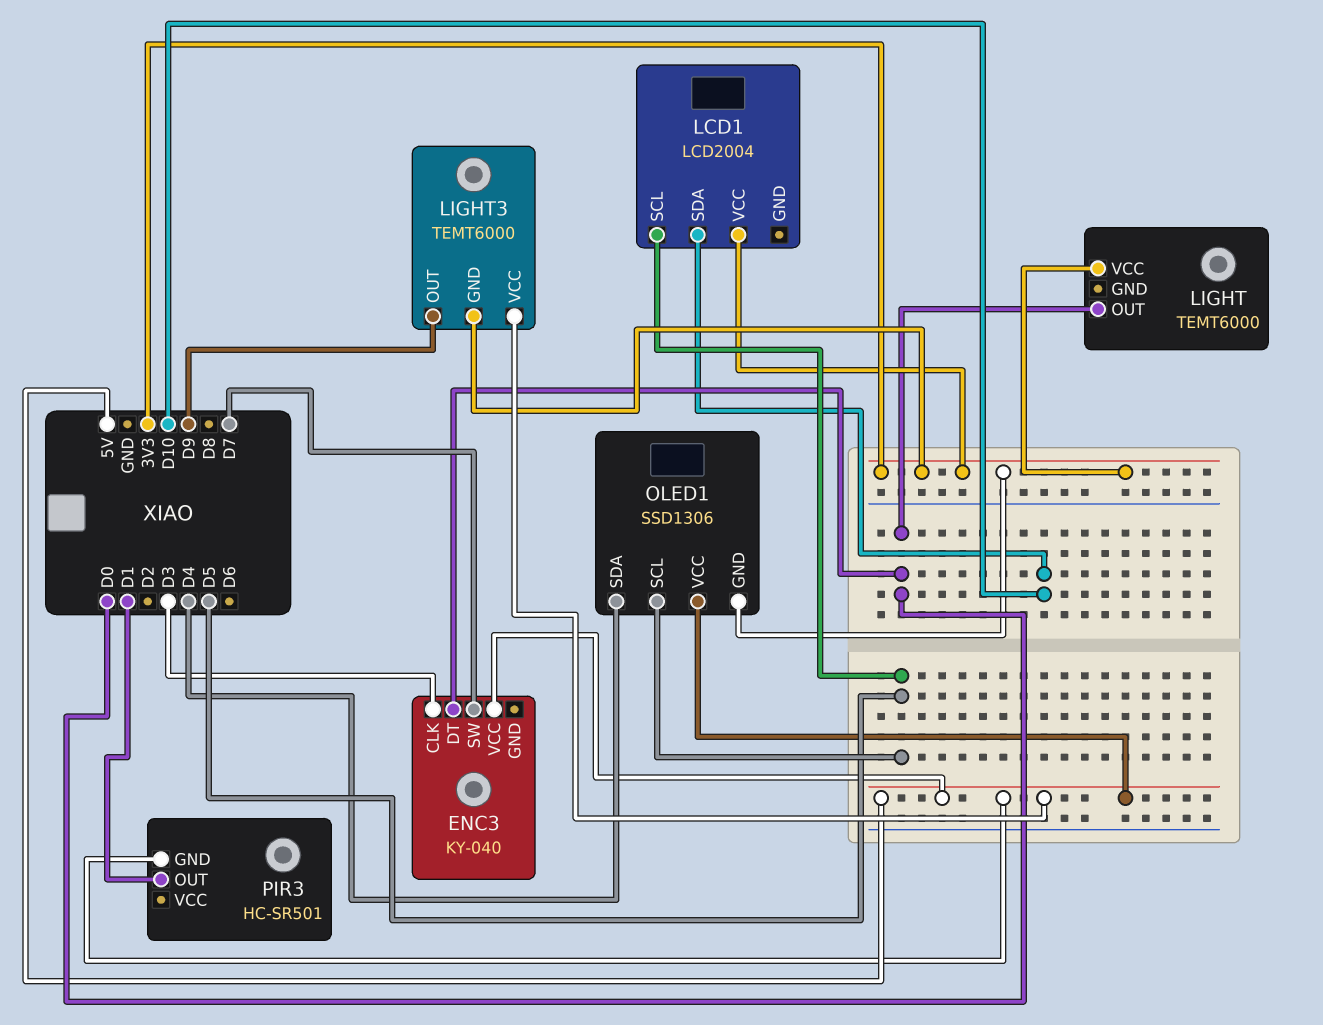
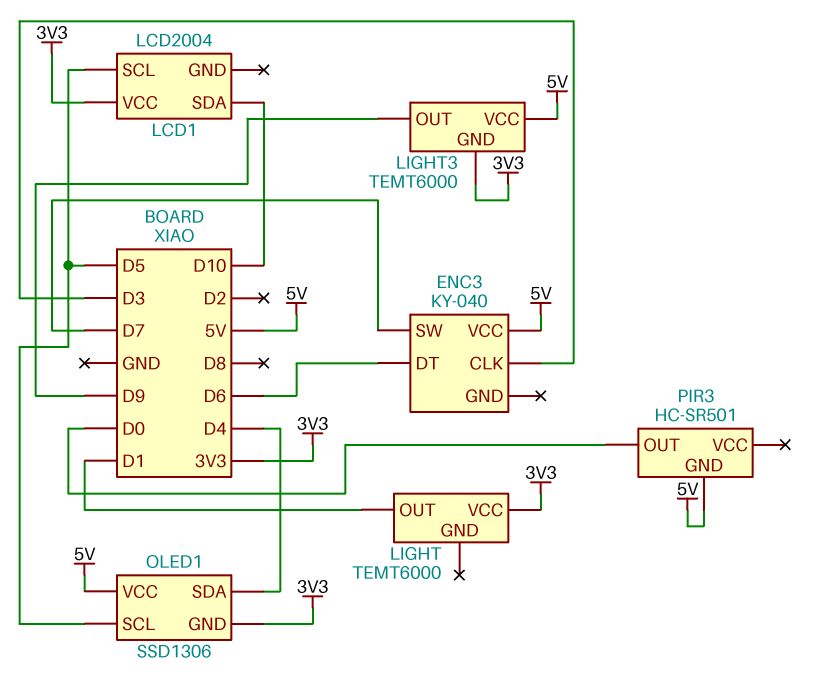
ENC3 pin DT: D0 -> D6
LIGHT pin OUT: D0 -> D1
PIR3 pin OUT: D1 -> D0

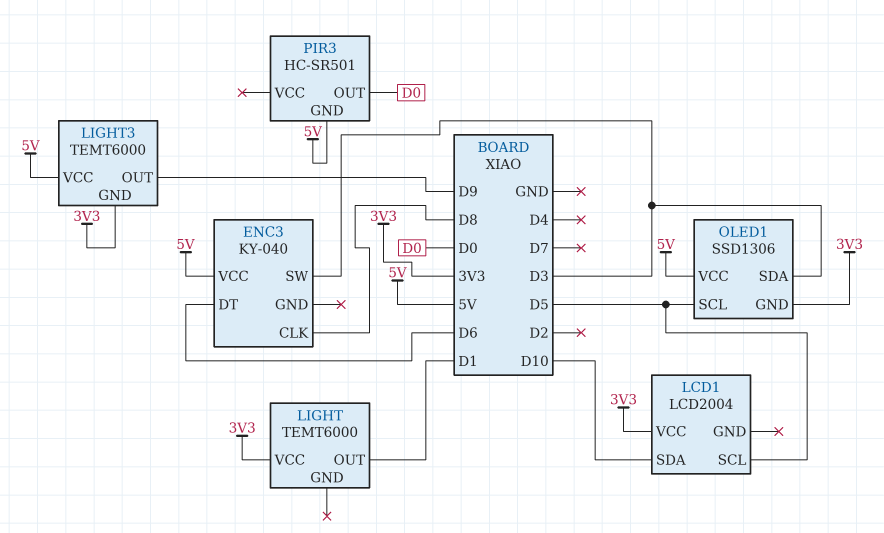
ENC3 pin CLK: D3 -> D8
ENC3 pin SW: D7 -> D3
OLED1 pin SDA: D4 -> D3

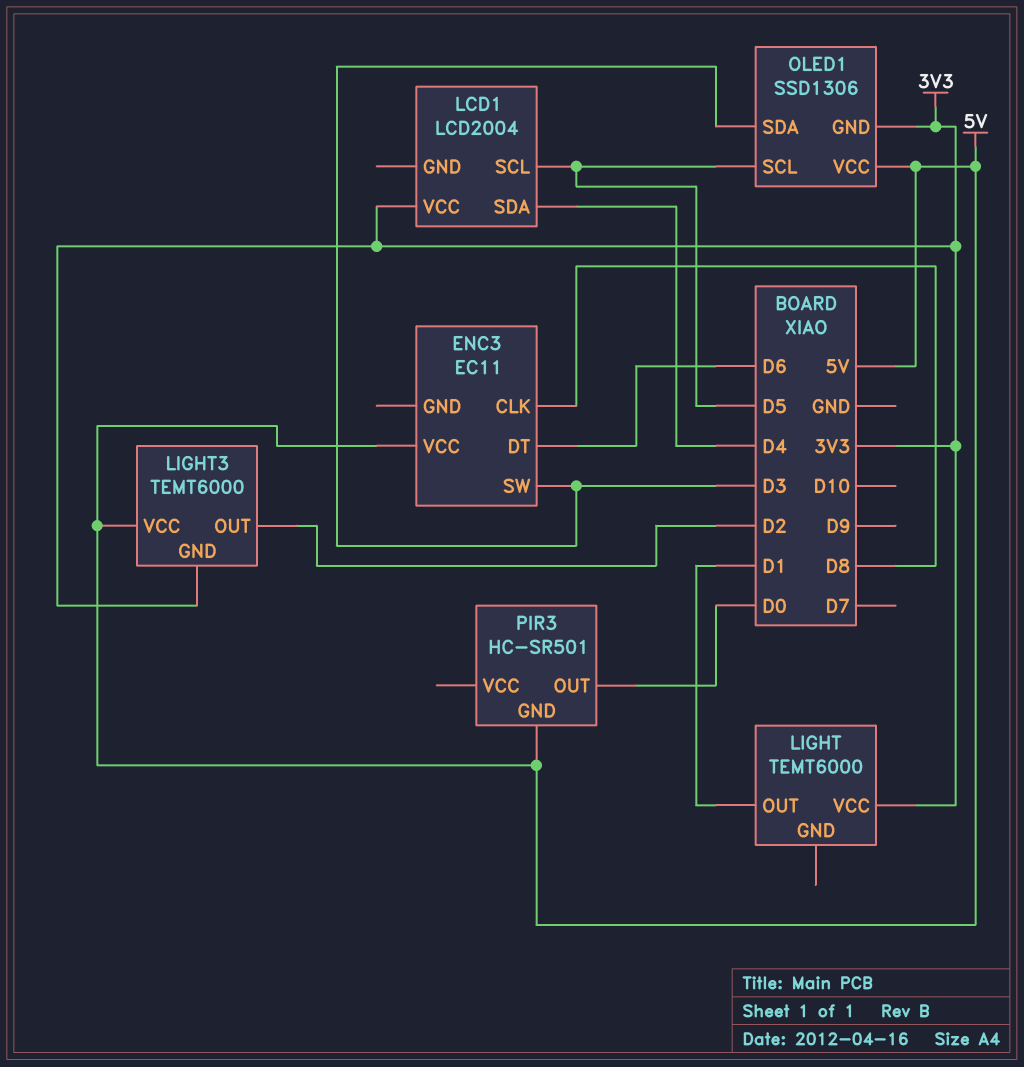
ENC3: KY-040 -> EC11
LCD1 pin SDA: D10 -> D4
LIGHT3 pin OUT: D9 -> D2

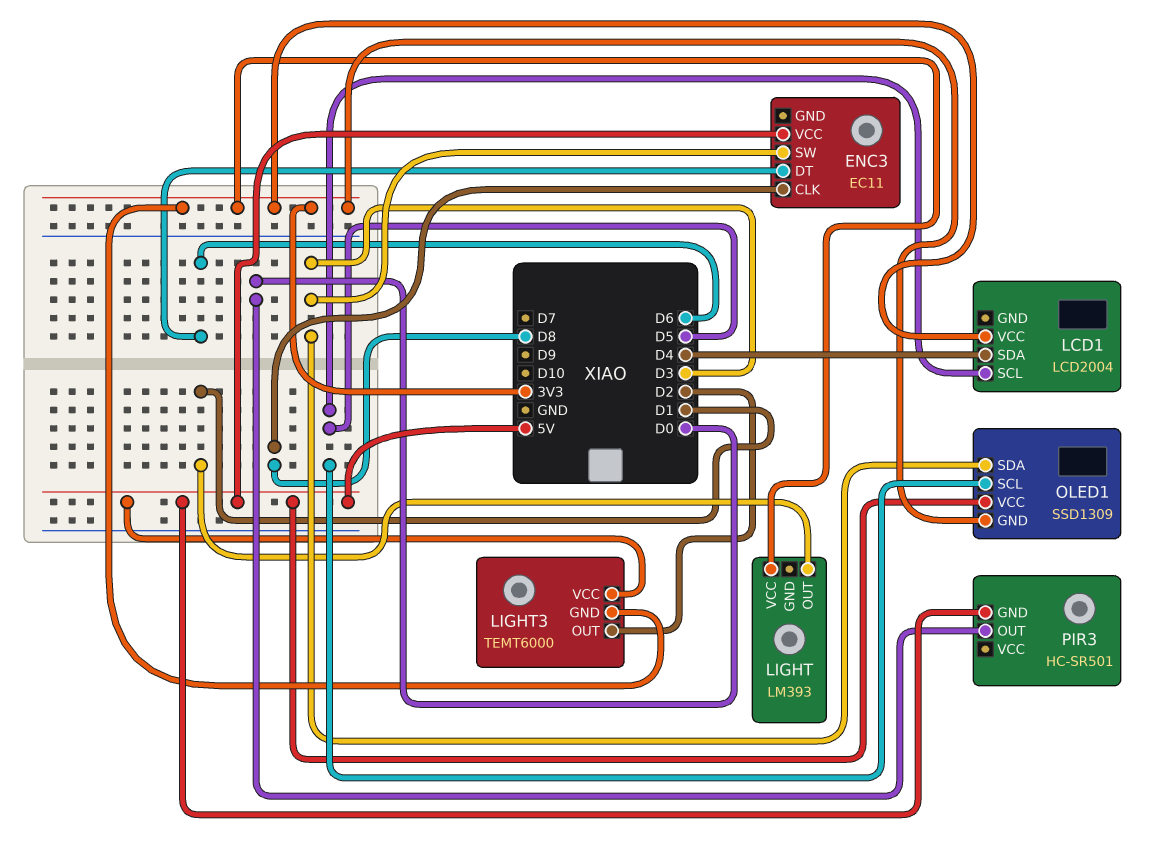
LIGHT: TEMT6000 -> LM393
OLED1: SSD1306 -> SSD1309

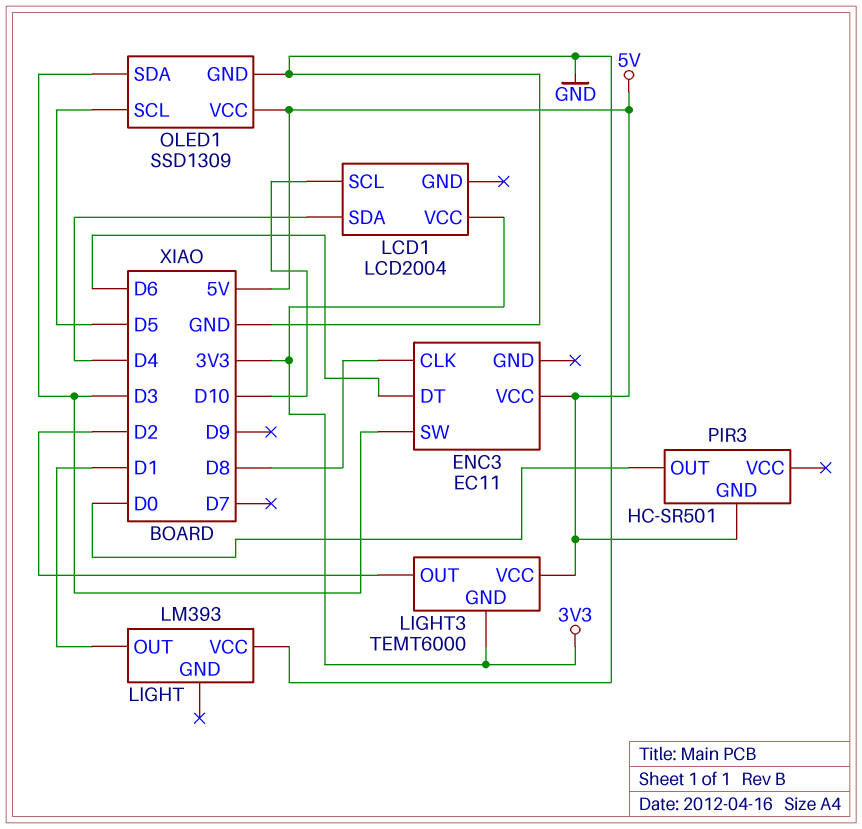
LCD1 pin SCL: D5 -> D10
LIGHT pin VCC: 3V3 -> GND
OLED1 pin GND: 3V3 -> GND

